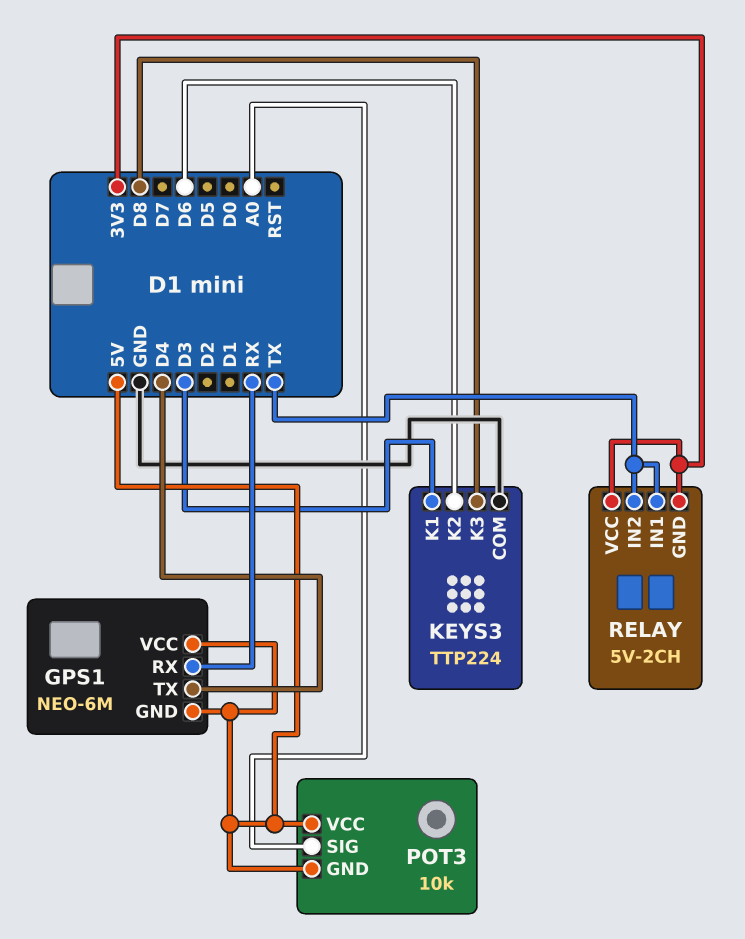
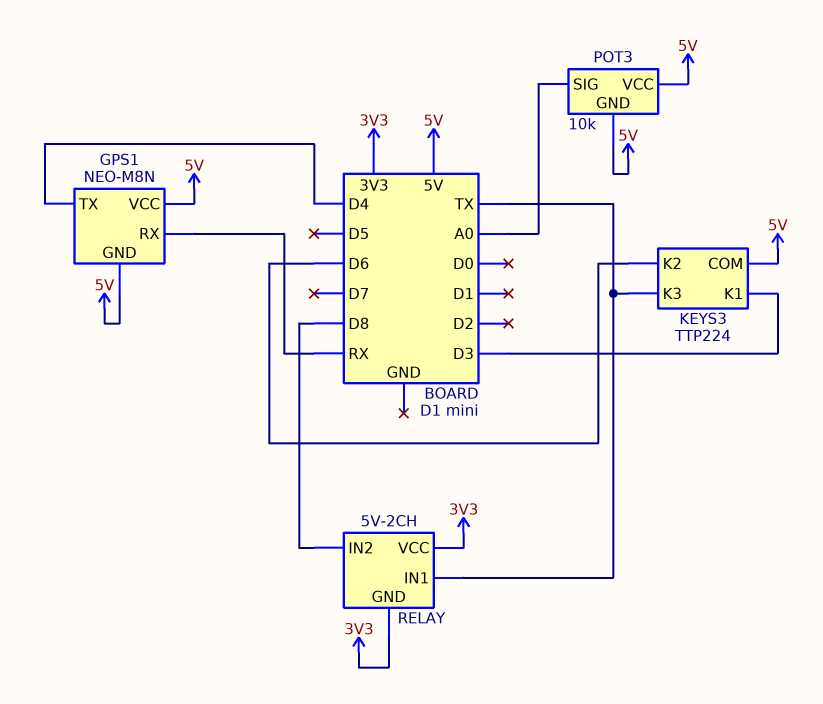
GPS1: NEO-6M -> NEO-M8N
KEYS3 pin COM: GND -> 5V
KEYS3 pin K3: D8 -> TX
RELAY pin IN2: TX -> D8

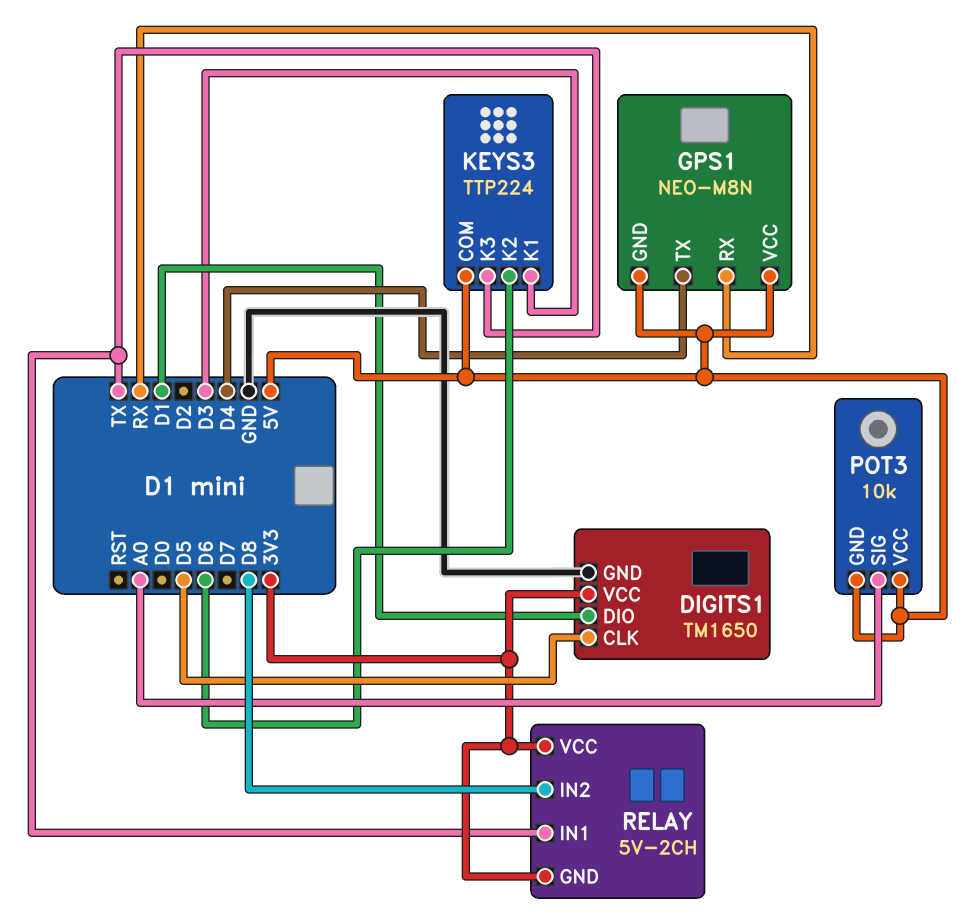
DIGITS1: none -> TM1650
DIGITS1 pin CLK: none -> D5
DIGITS1 pin DIO: none -> D1
DIGITS1 pin GND: none -> GND
DIGITS1 pin VCC: none -> 3V3

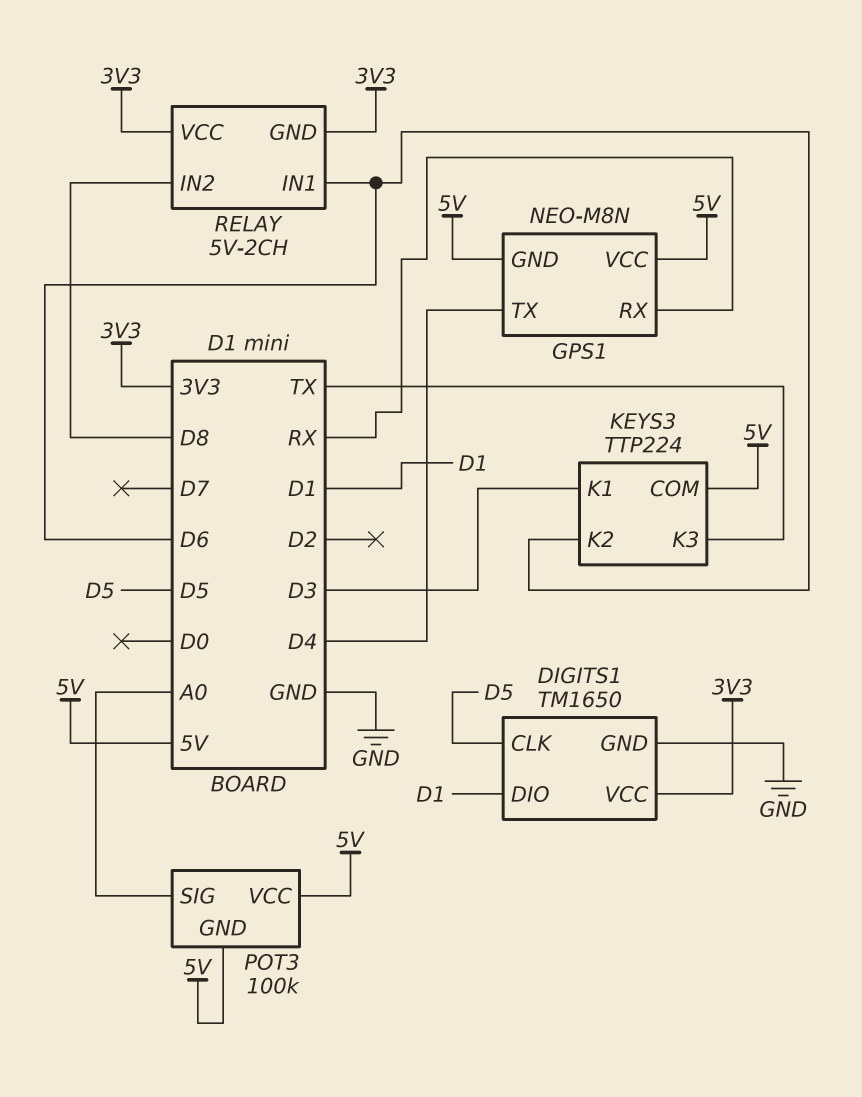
POT3: 10k -> 100k
RELAY pin IN1: TX -> D6

